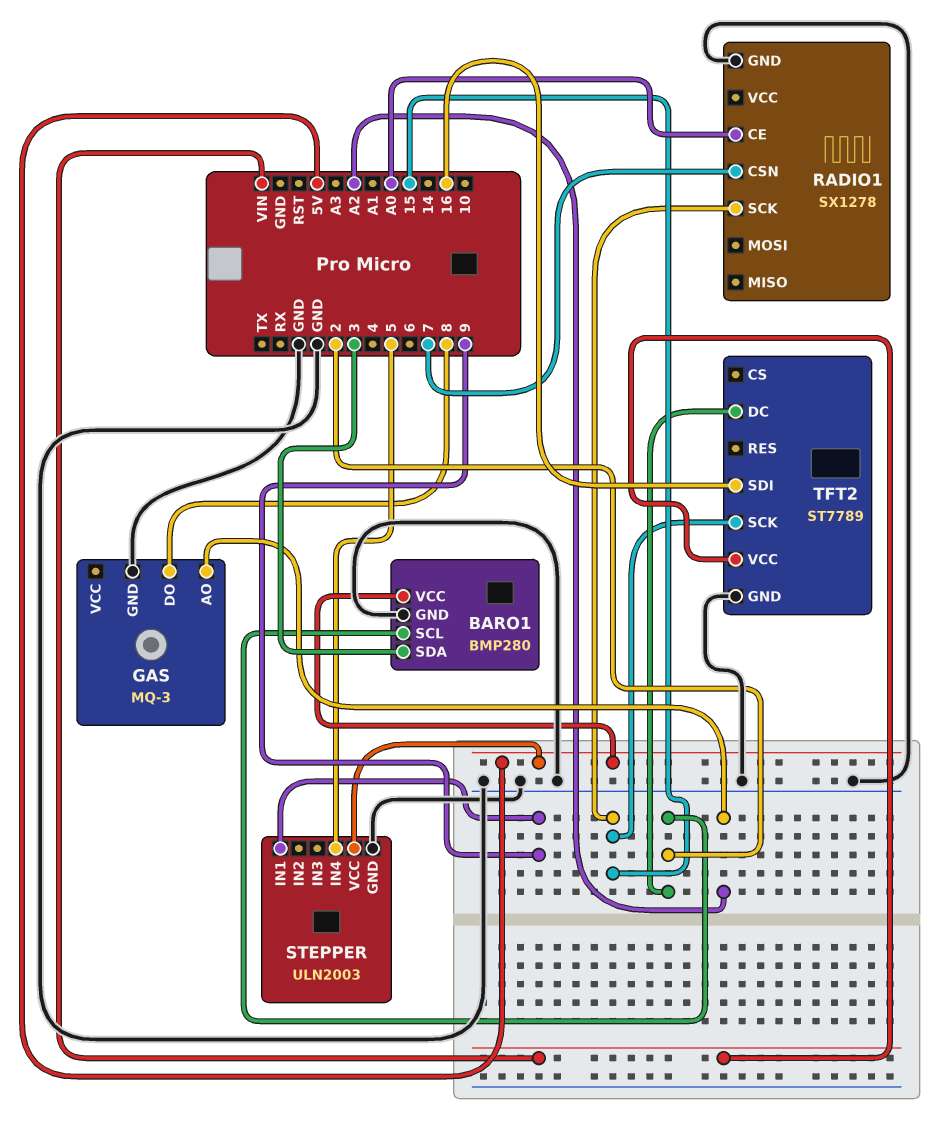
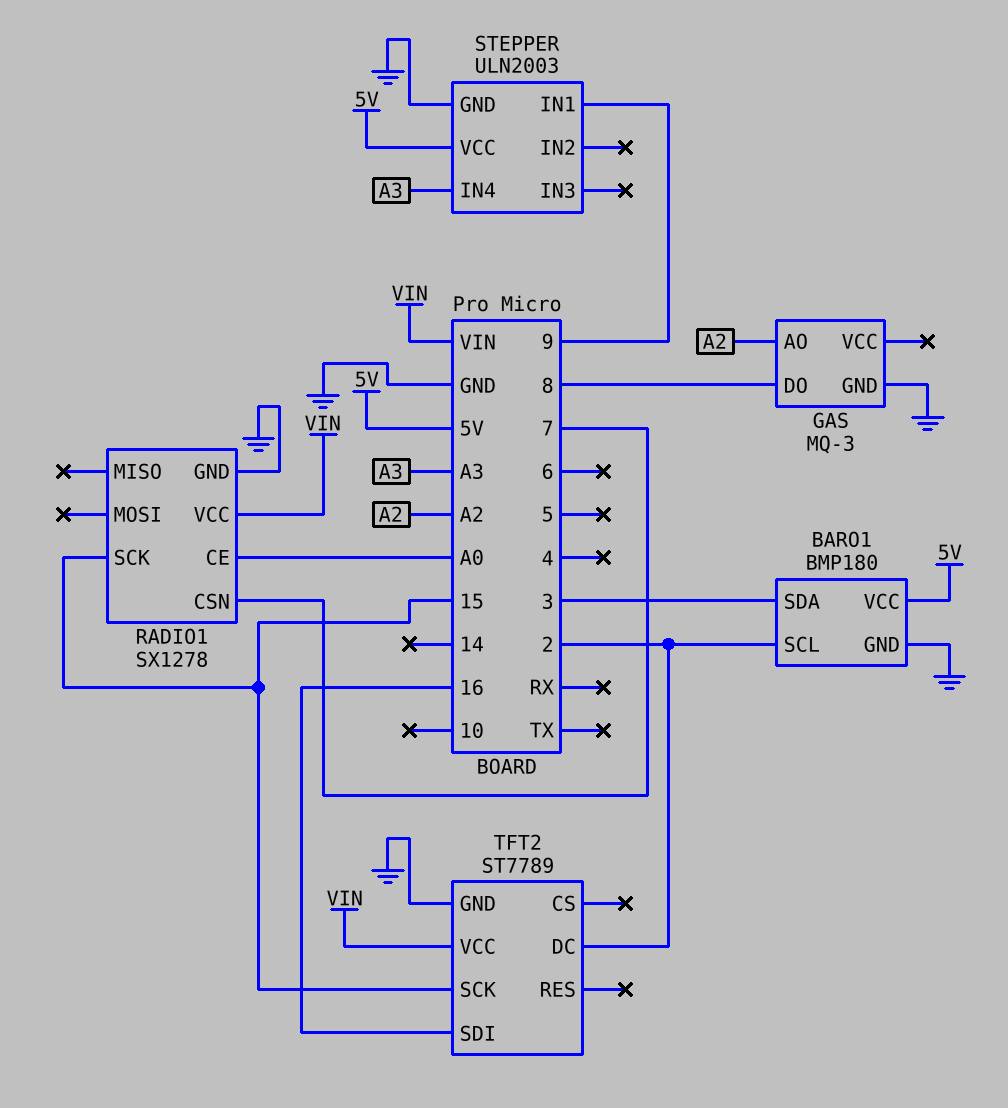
BARO1: BMP280 -> BMP180
RADIO1 pin VCC: none -> VIN
STEPPER pin IN4: 5 -> A3

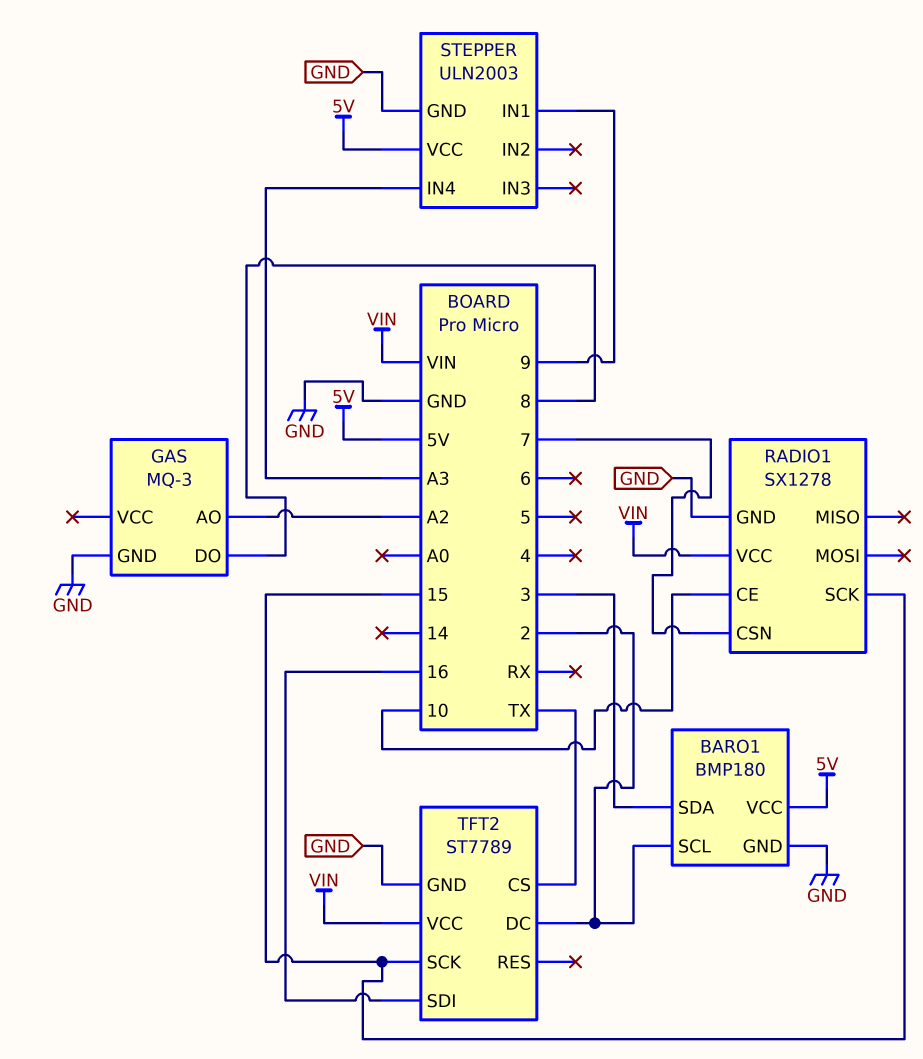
RADIO1 pin CE: A0 -> 10
TFT2 pin CS: none -> TX

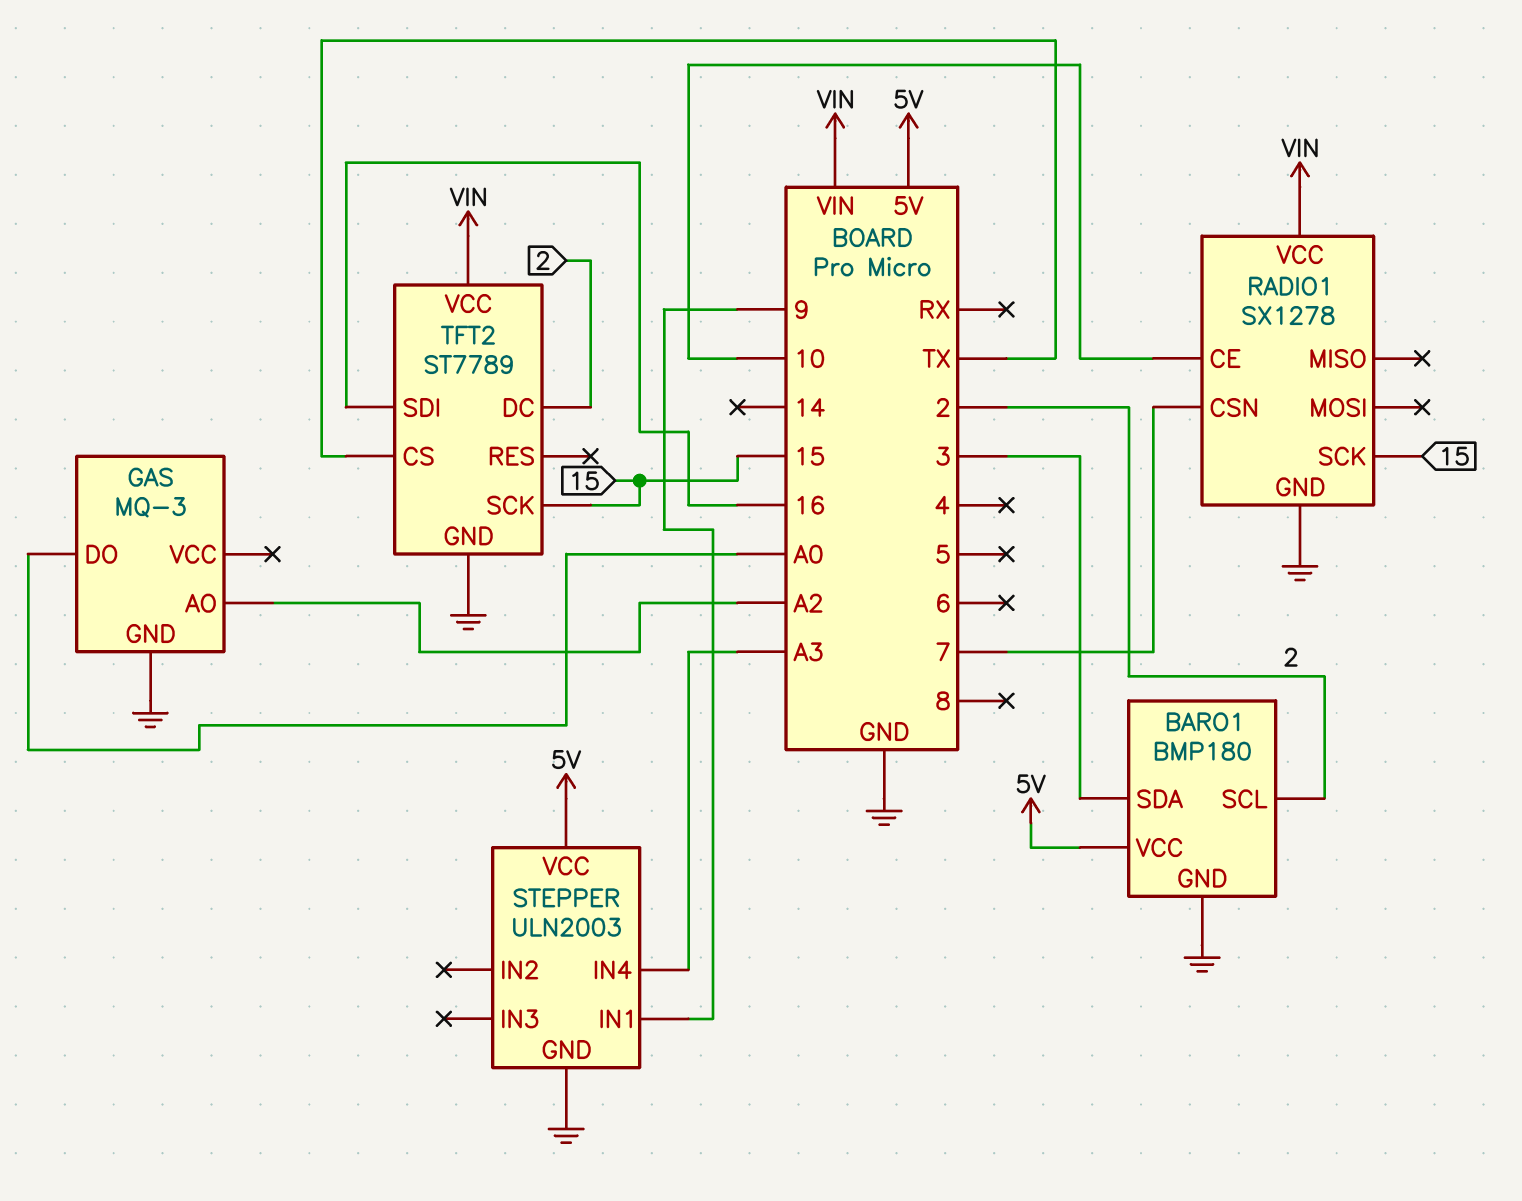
GAS pin DO: 8 -> A0

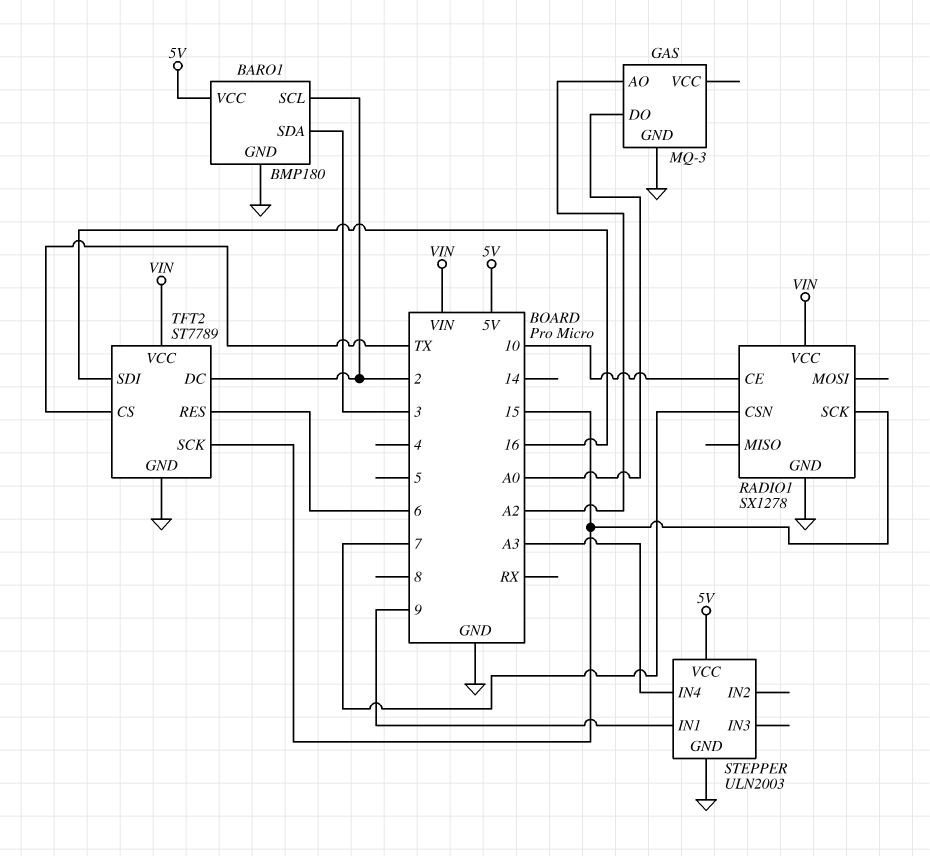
TFT2 pin RES: none -> 6

